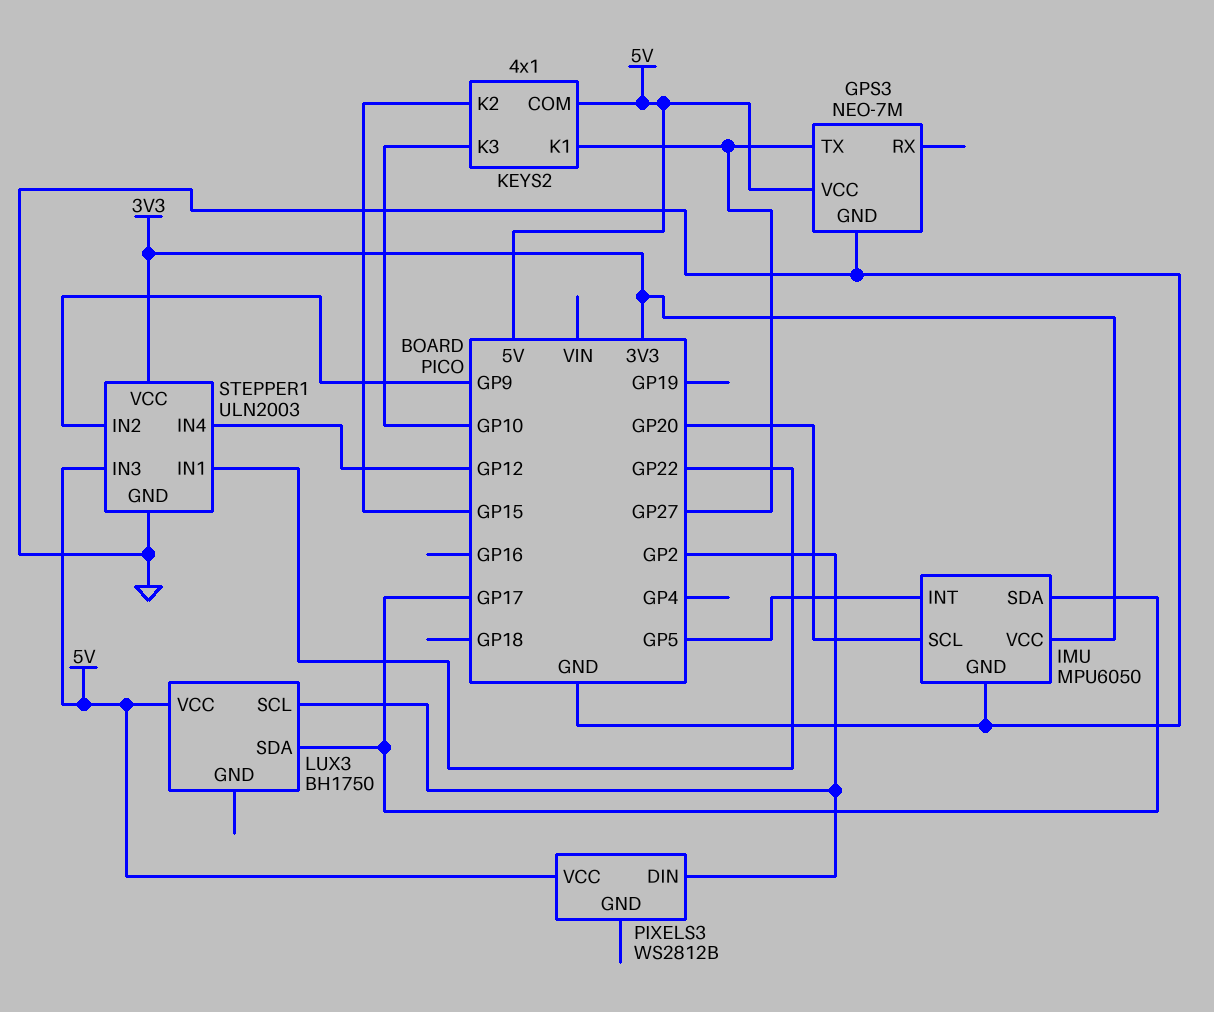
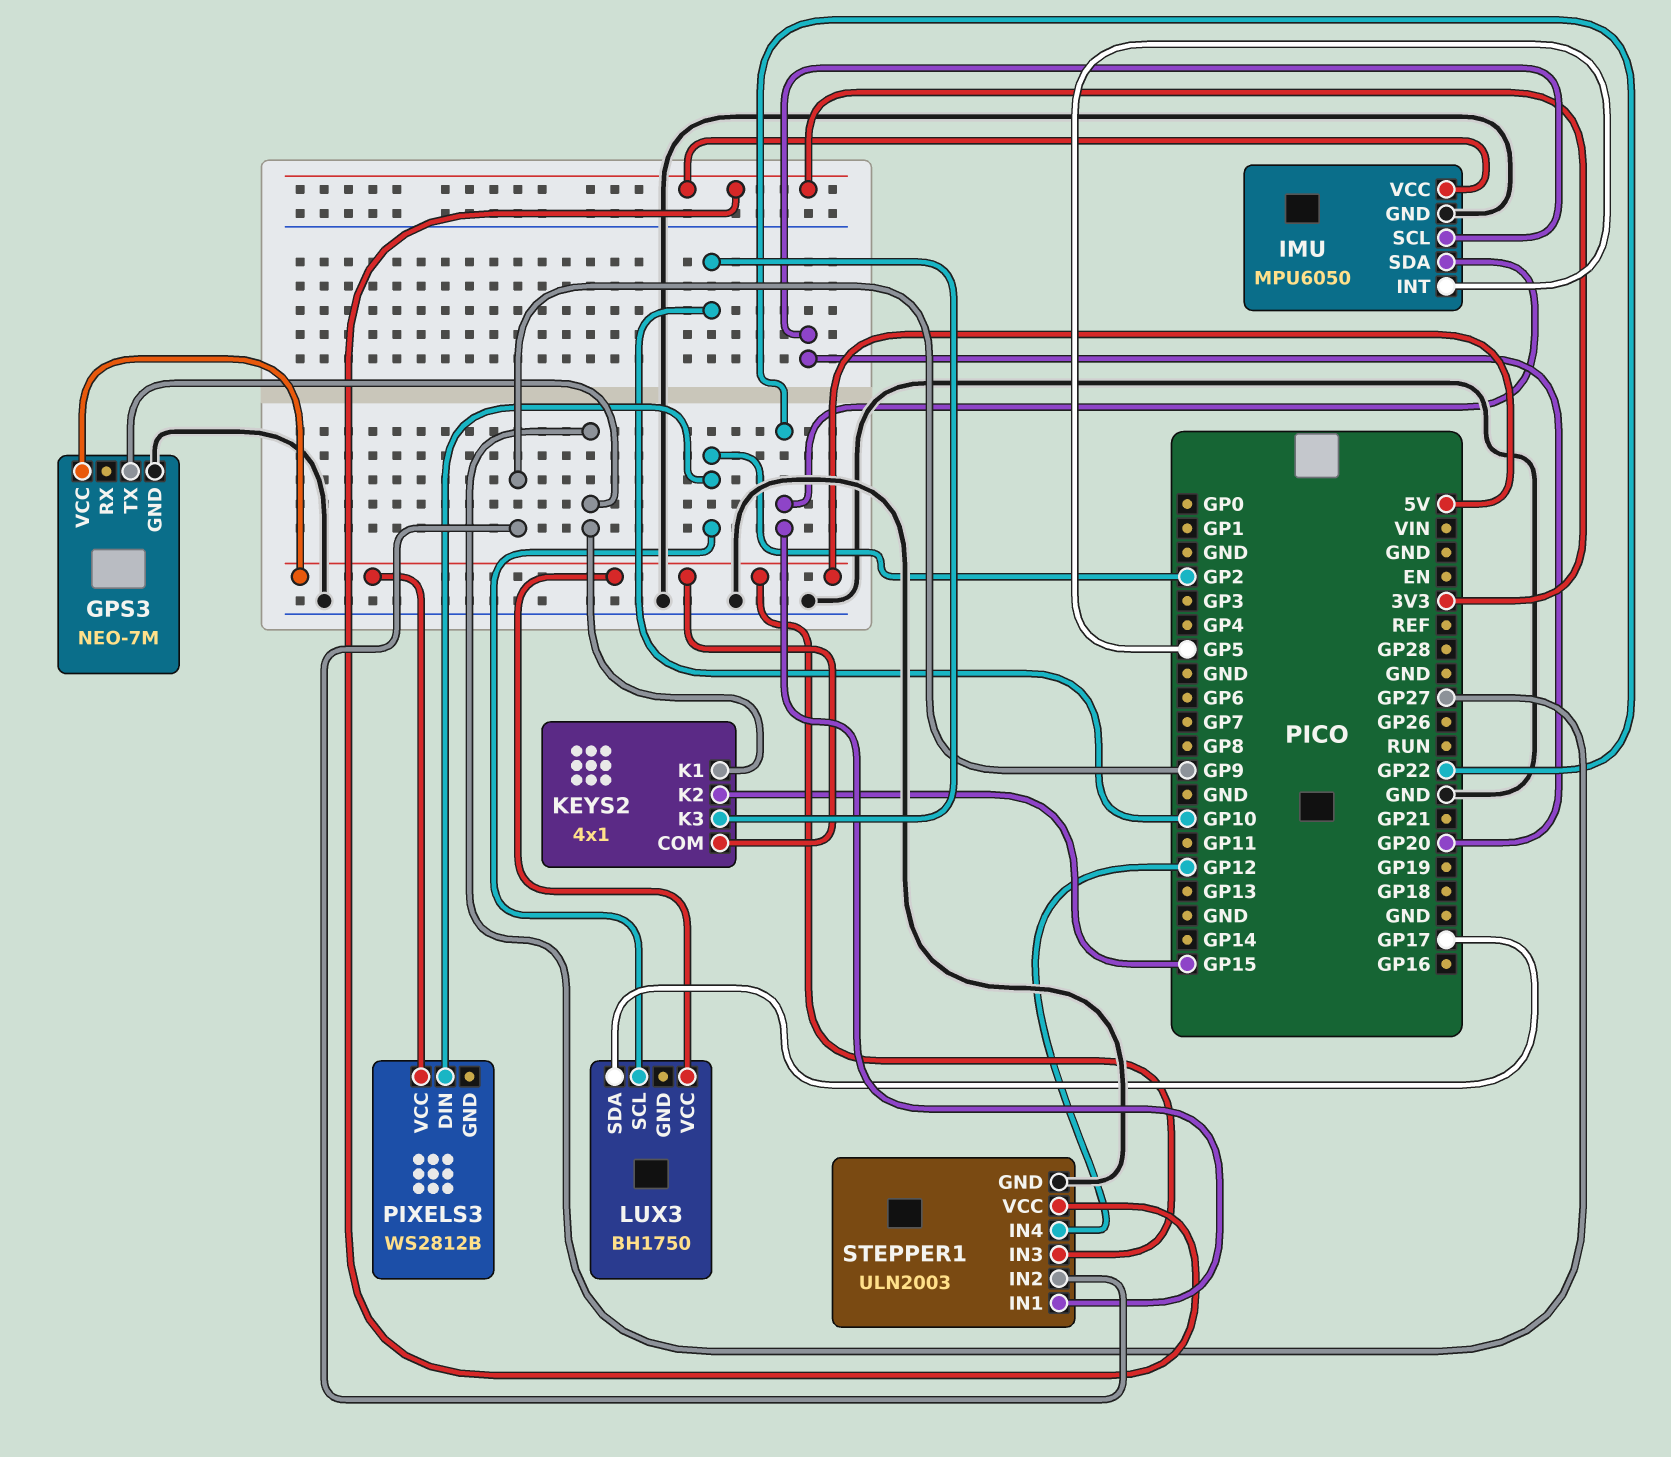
IMU pin SDA: GP17 -> GP22

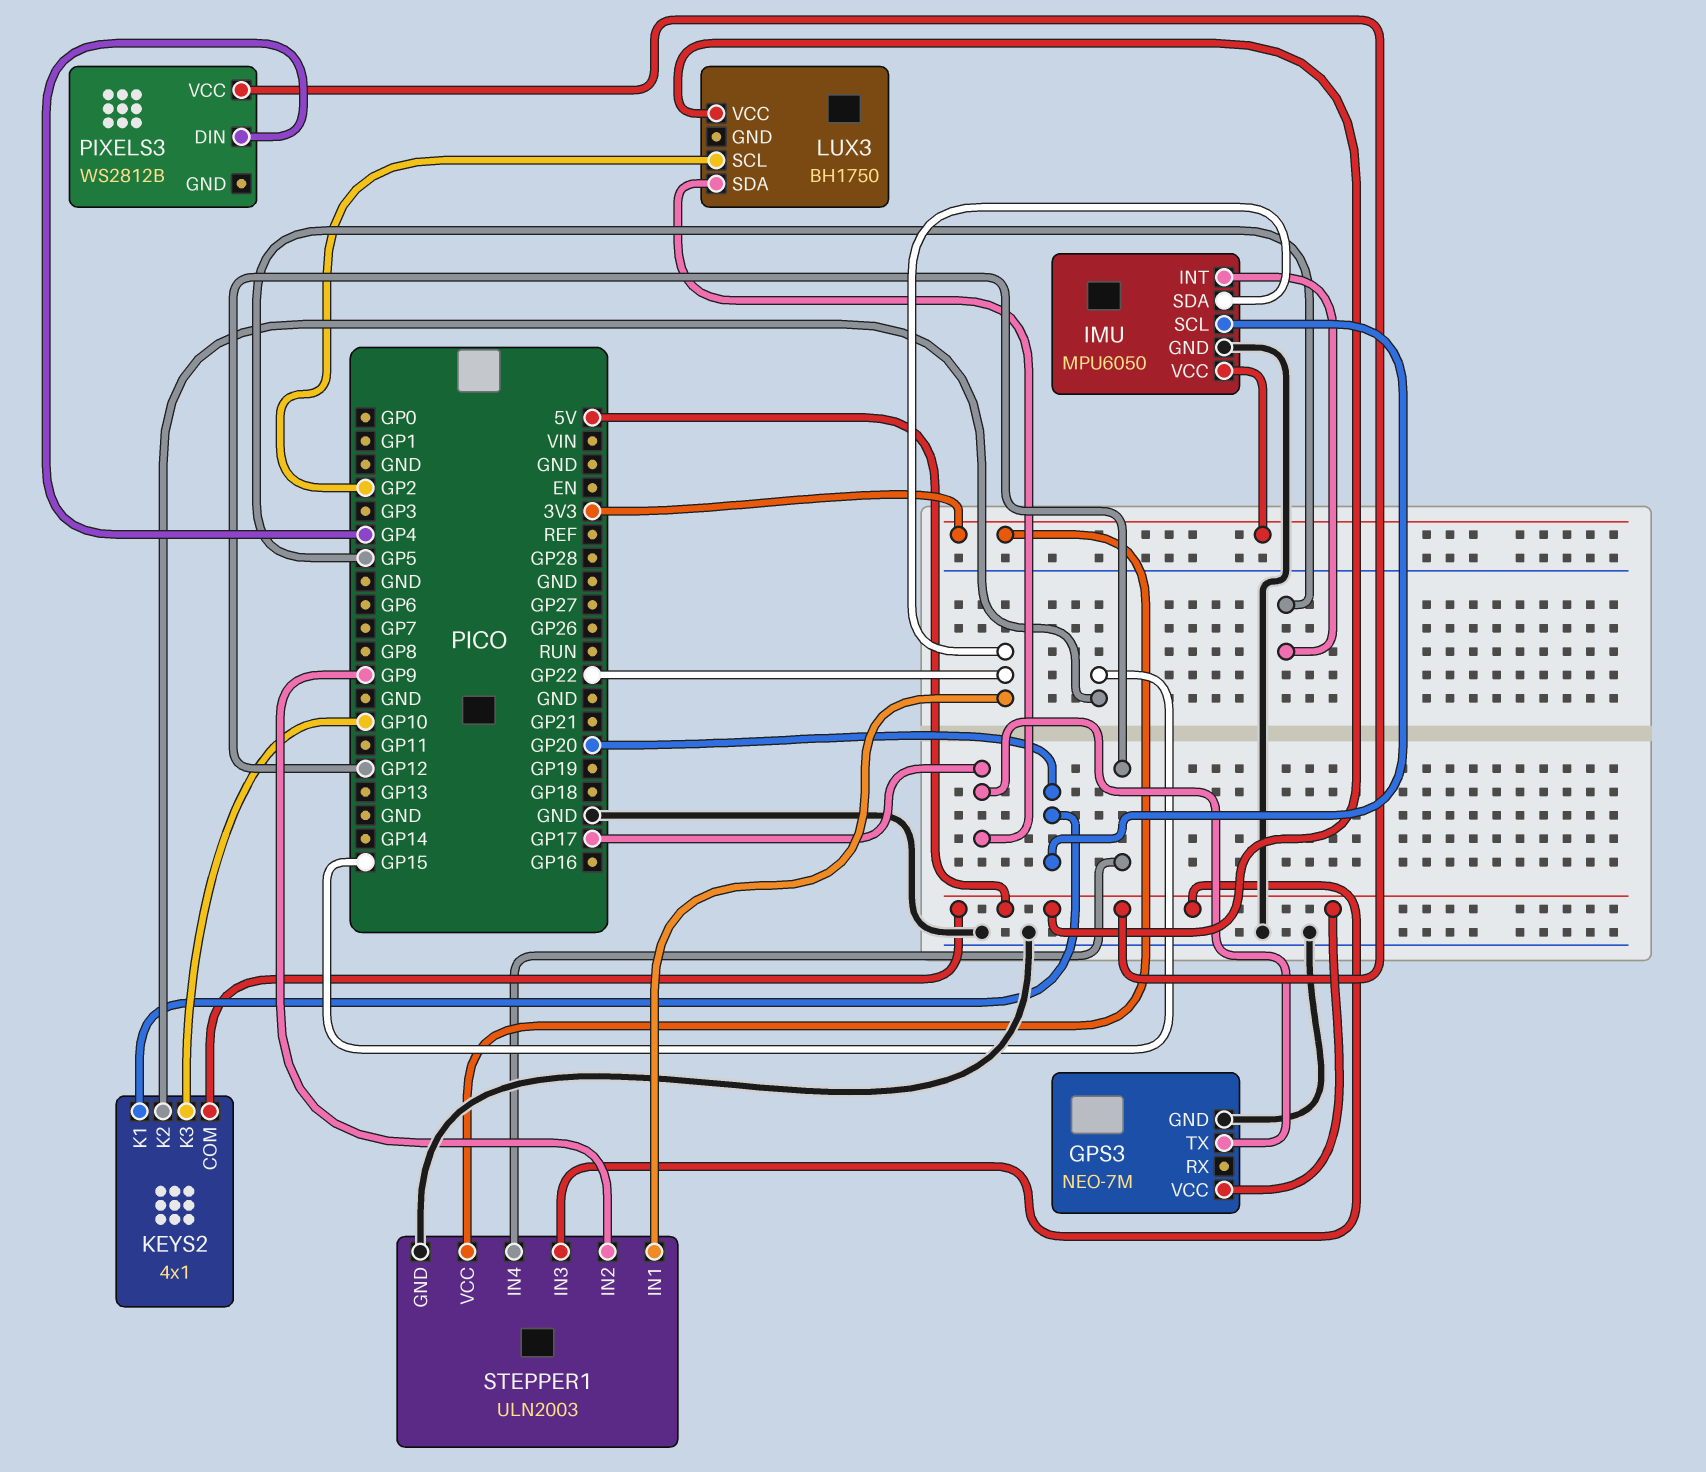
GPS3 pin TX: GP27 -> GP17
KEYS2 pin K1: GP27 -> GP20
PIXELS3 pin DIN: GP2 -> GP4

